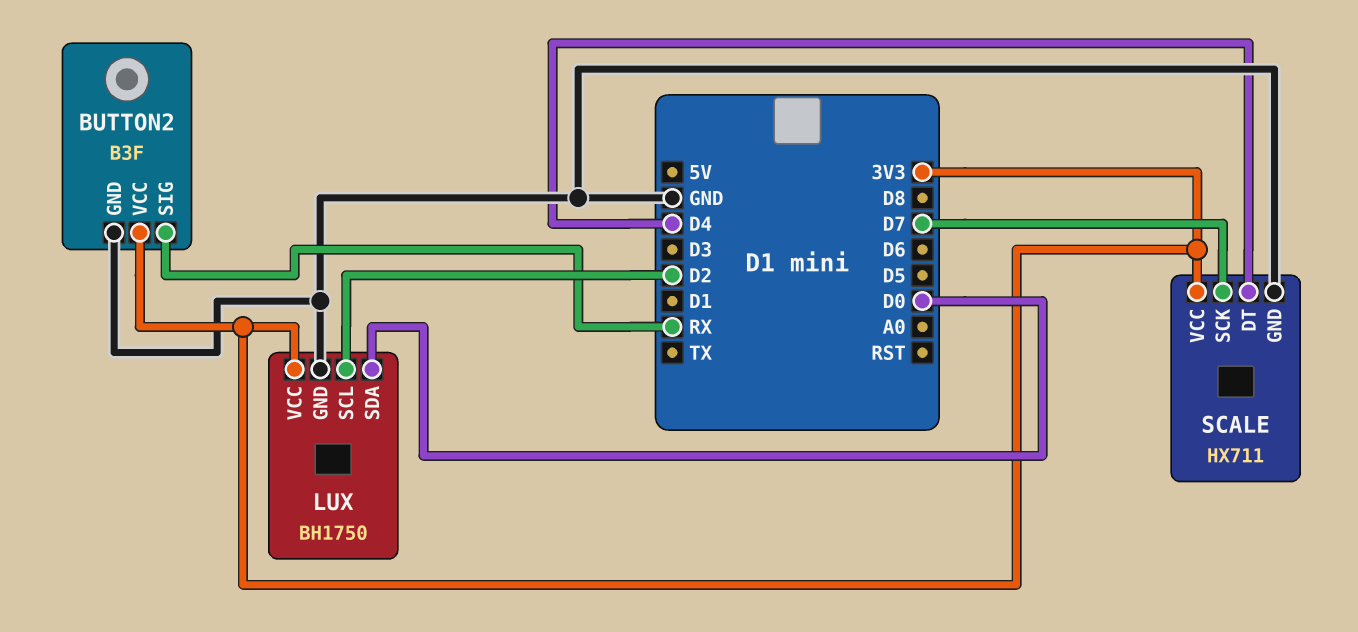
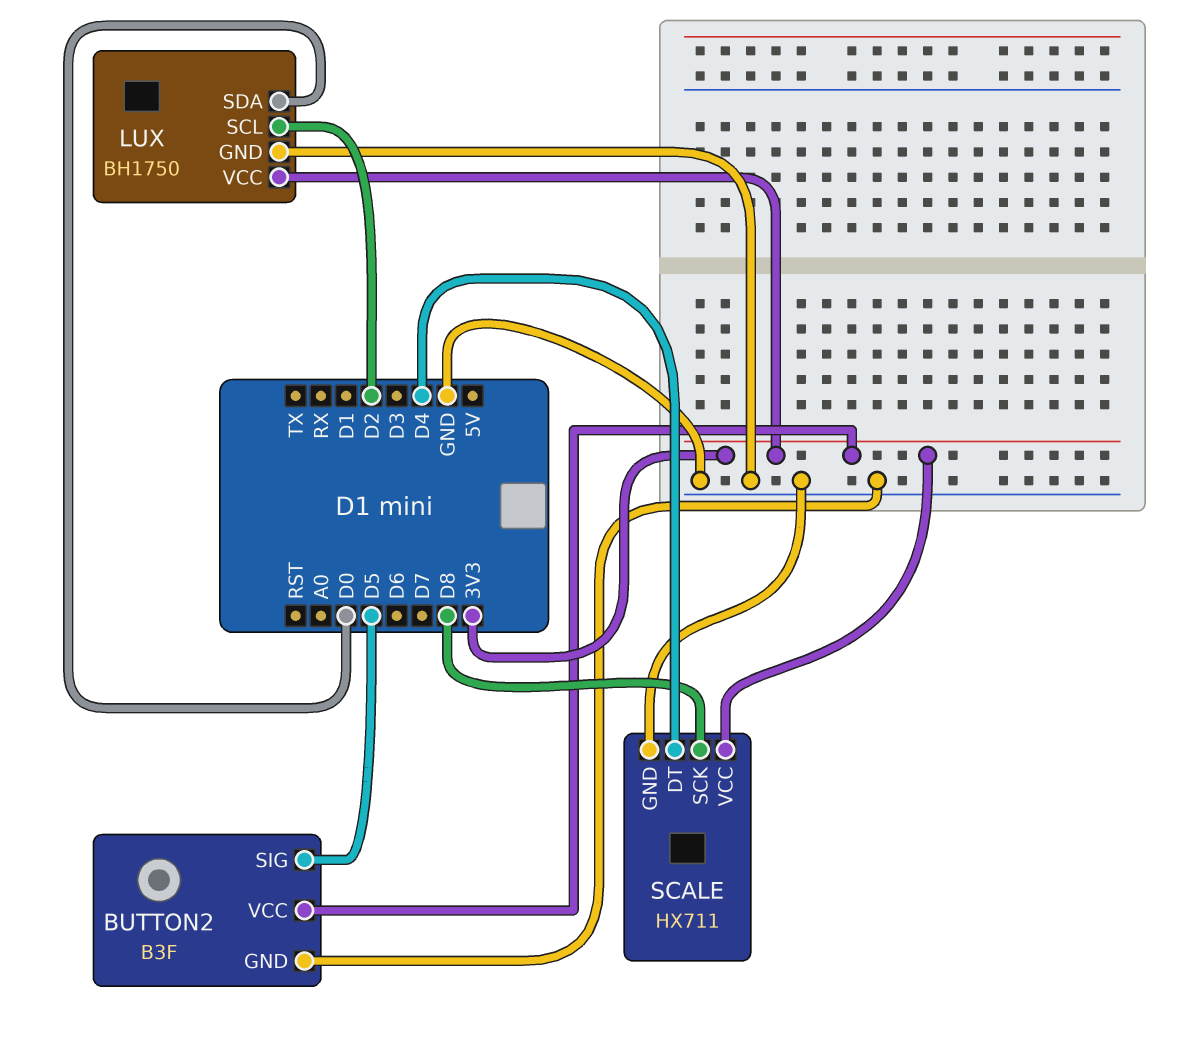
BUTTON2 pin SIG: RX -> D5
SCALE pin SCK: D7 -> D8

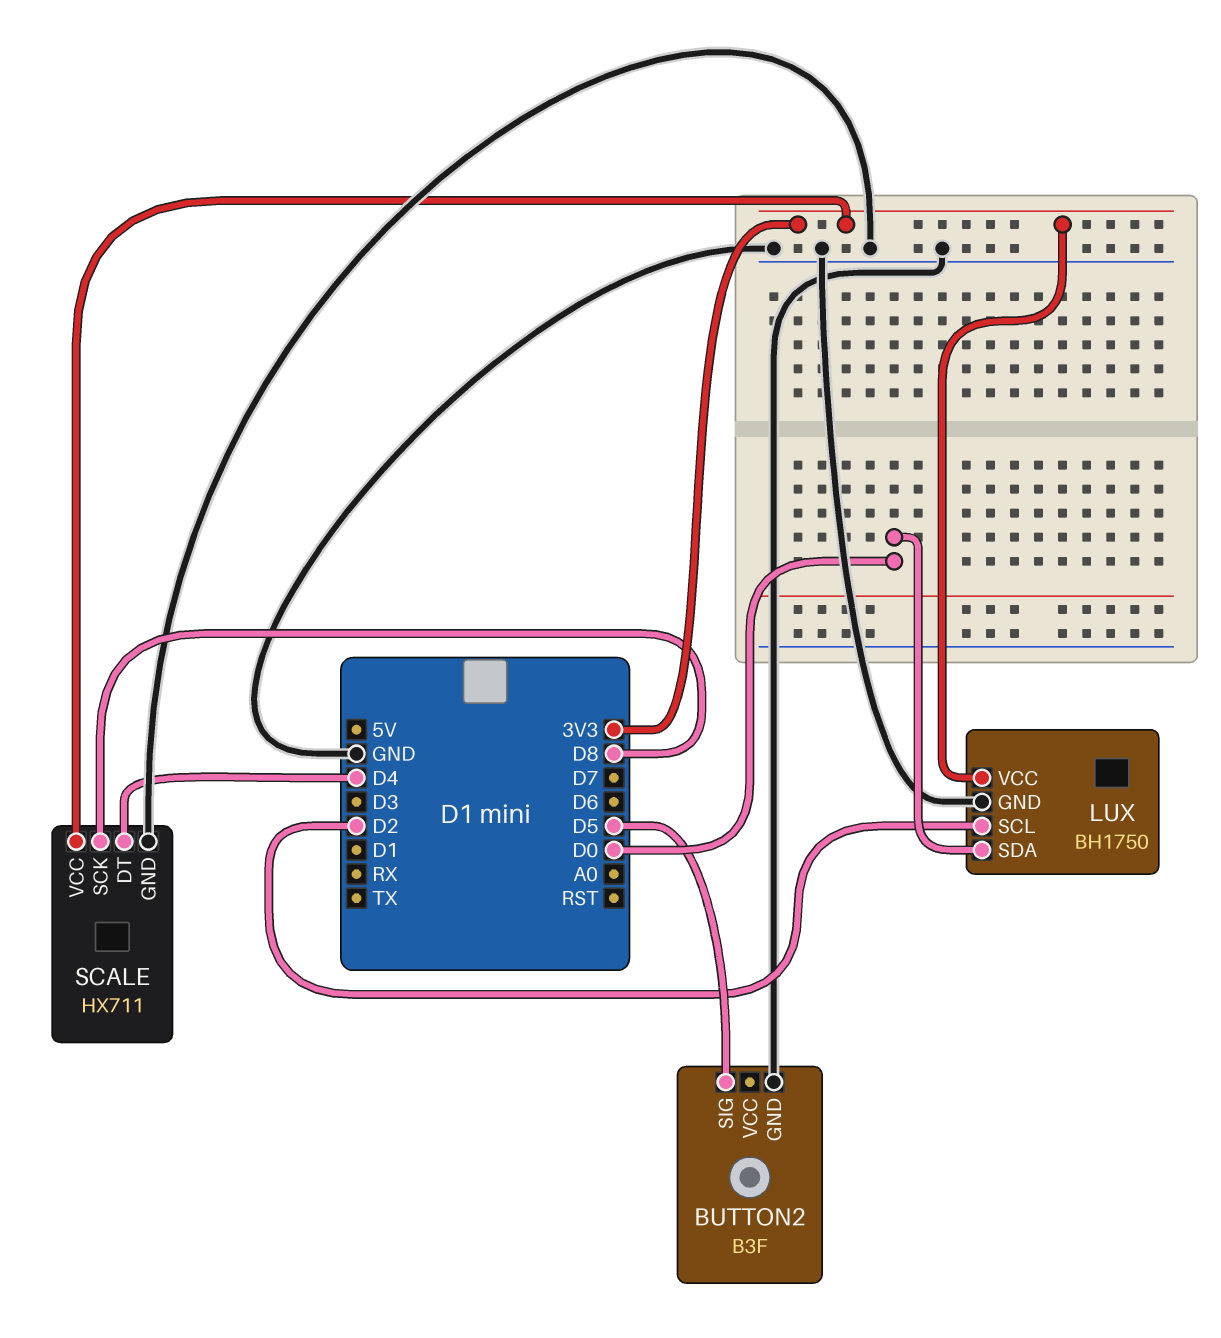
BUTTON2 pin VCC: 3V3 -> none

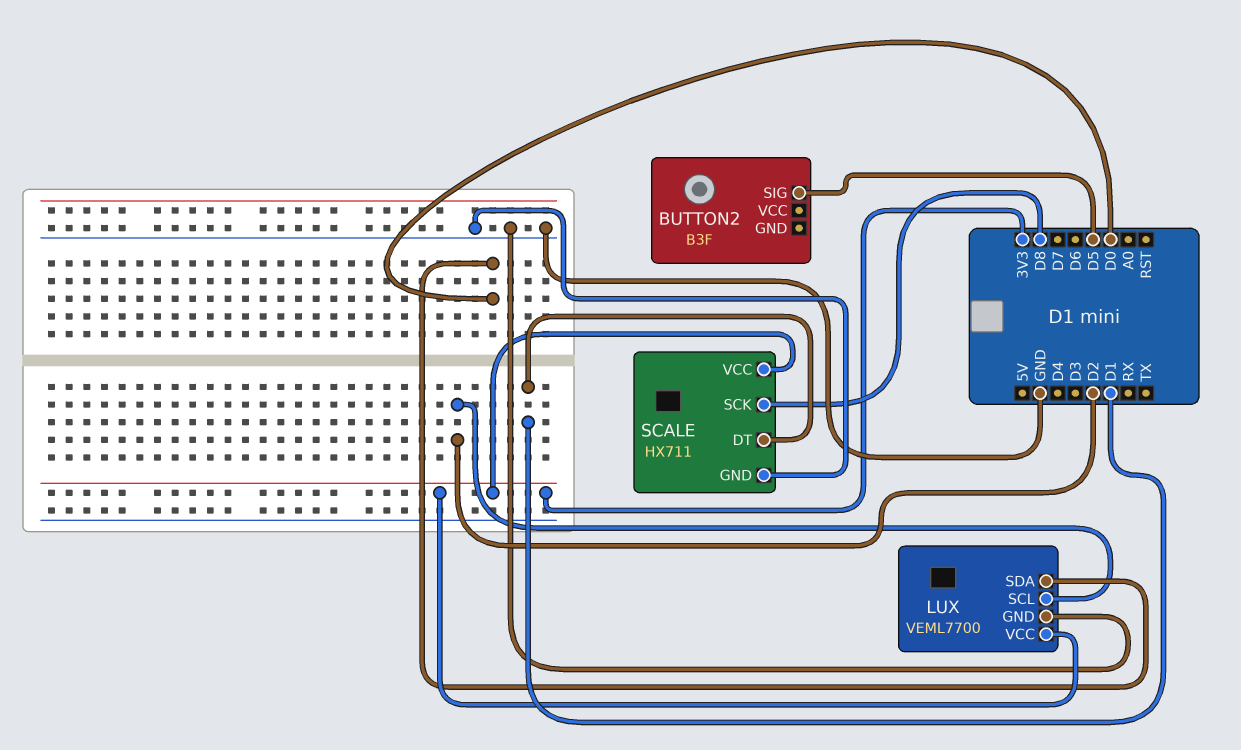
BUTTON2 pin GND: GND -> none
LUX: BH1750 -> VEML7700
SCALE pin DT: D4 -> D1

